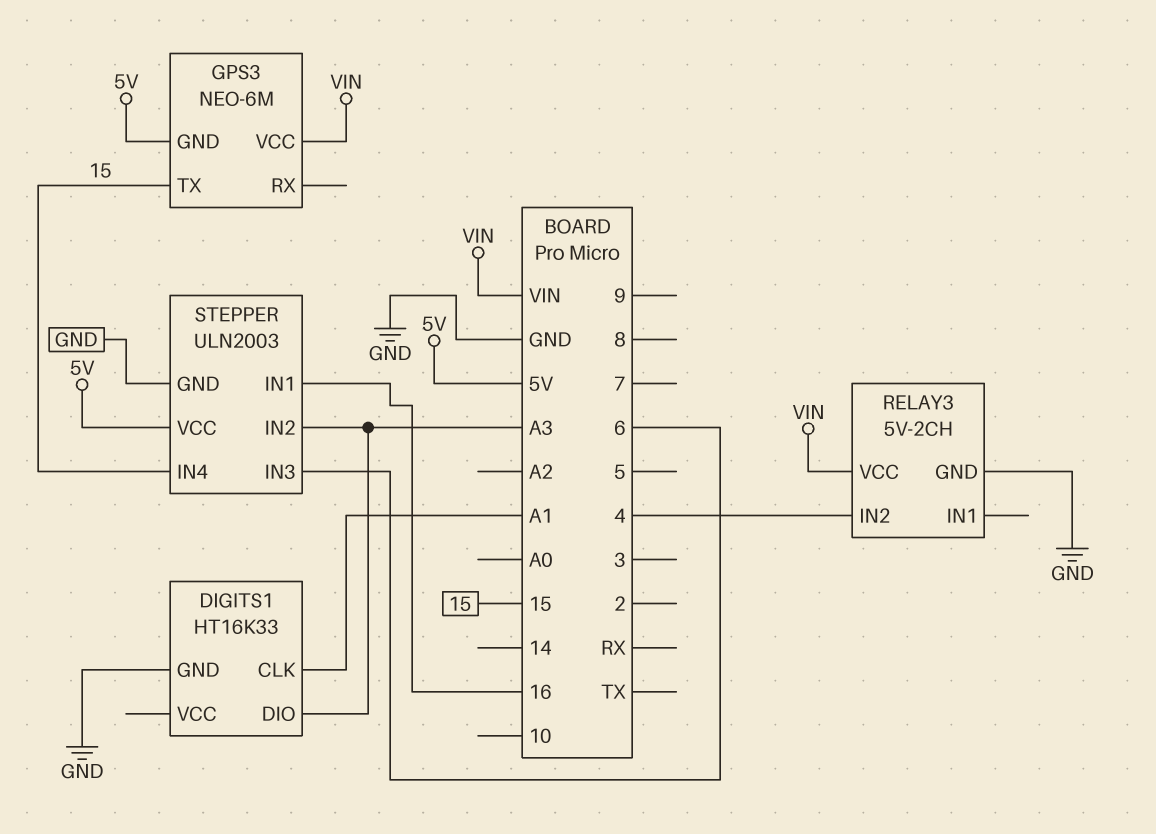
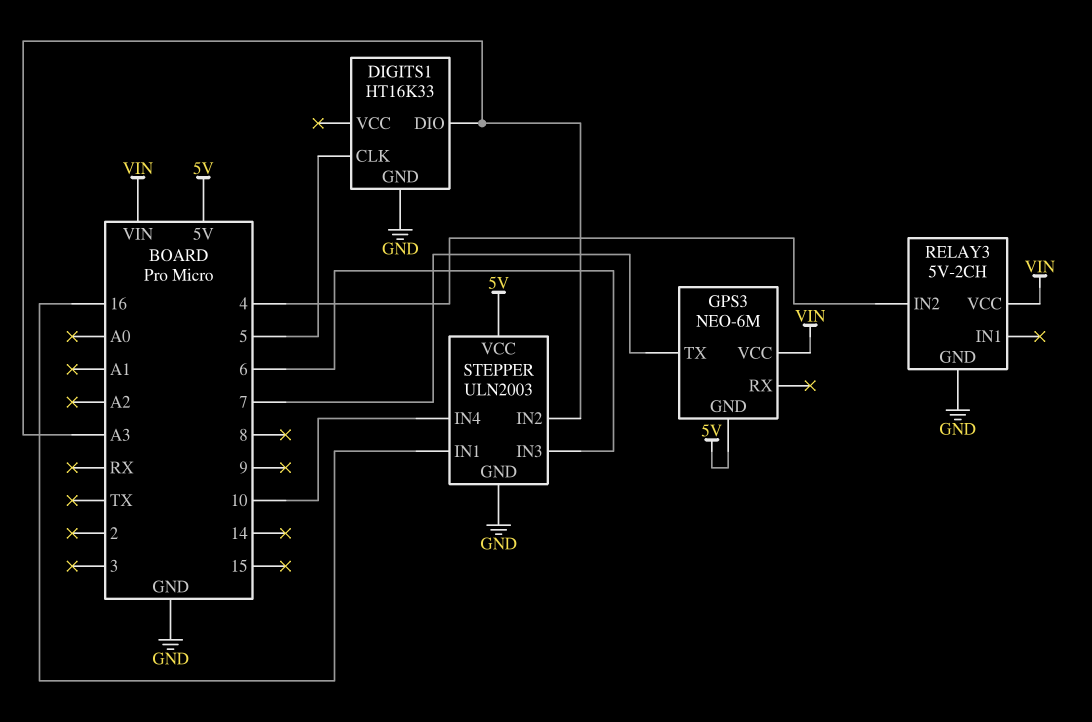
DIGITS1 pin CLK: A1 -> 5
GPS3 pin TX: 15 -> 7
STEPPER pin IN4: 15 -> 10

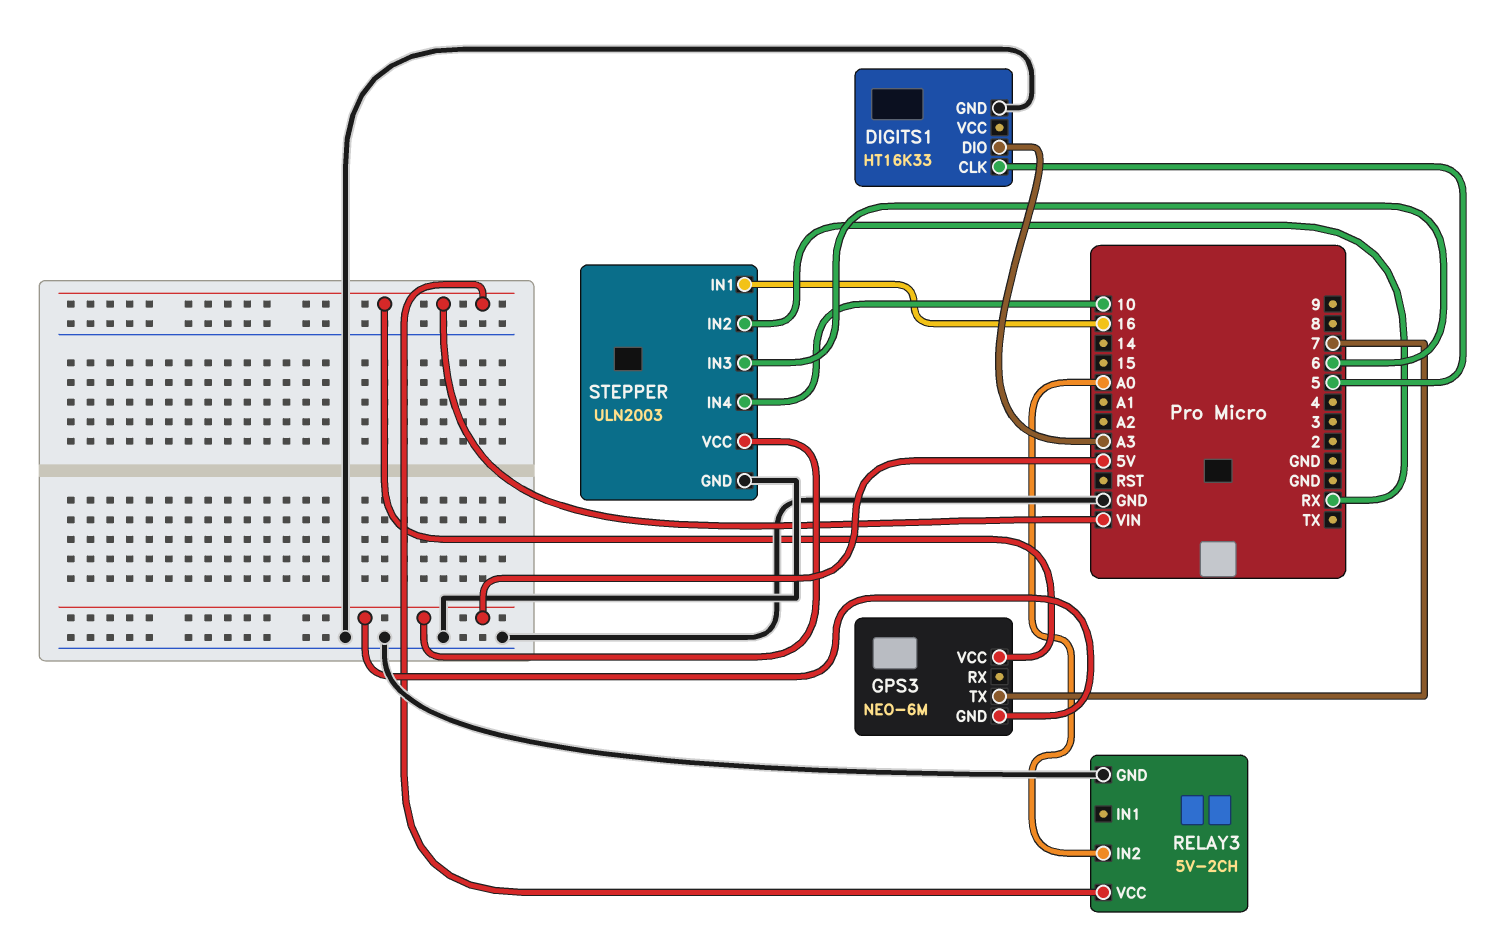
RELAY3 pin IN2: 4 -> A0
STEPPER pin IN2: A3 -> RX

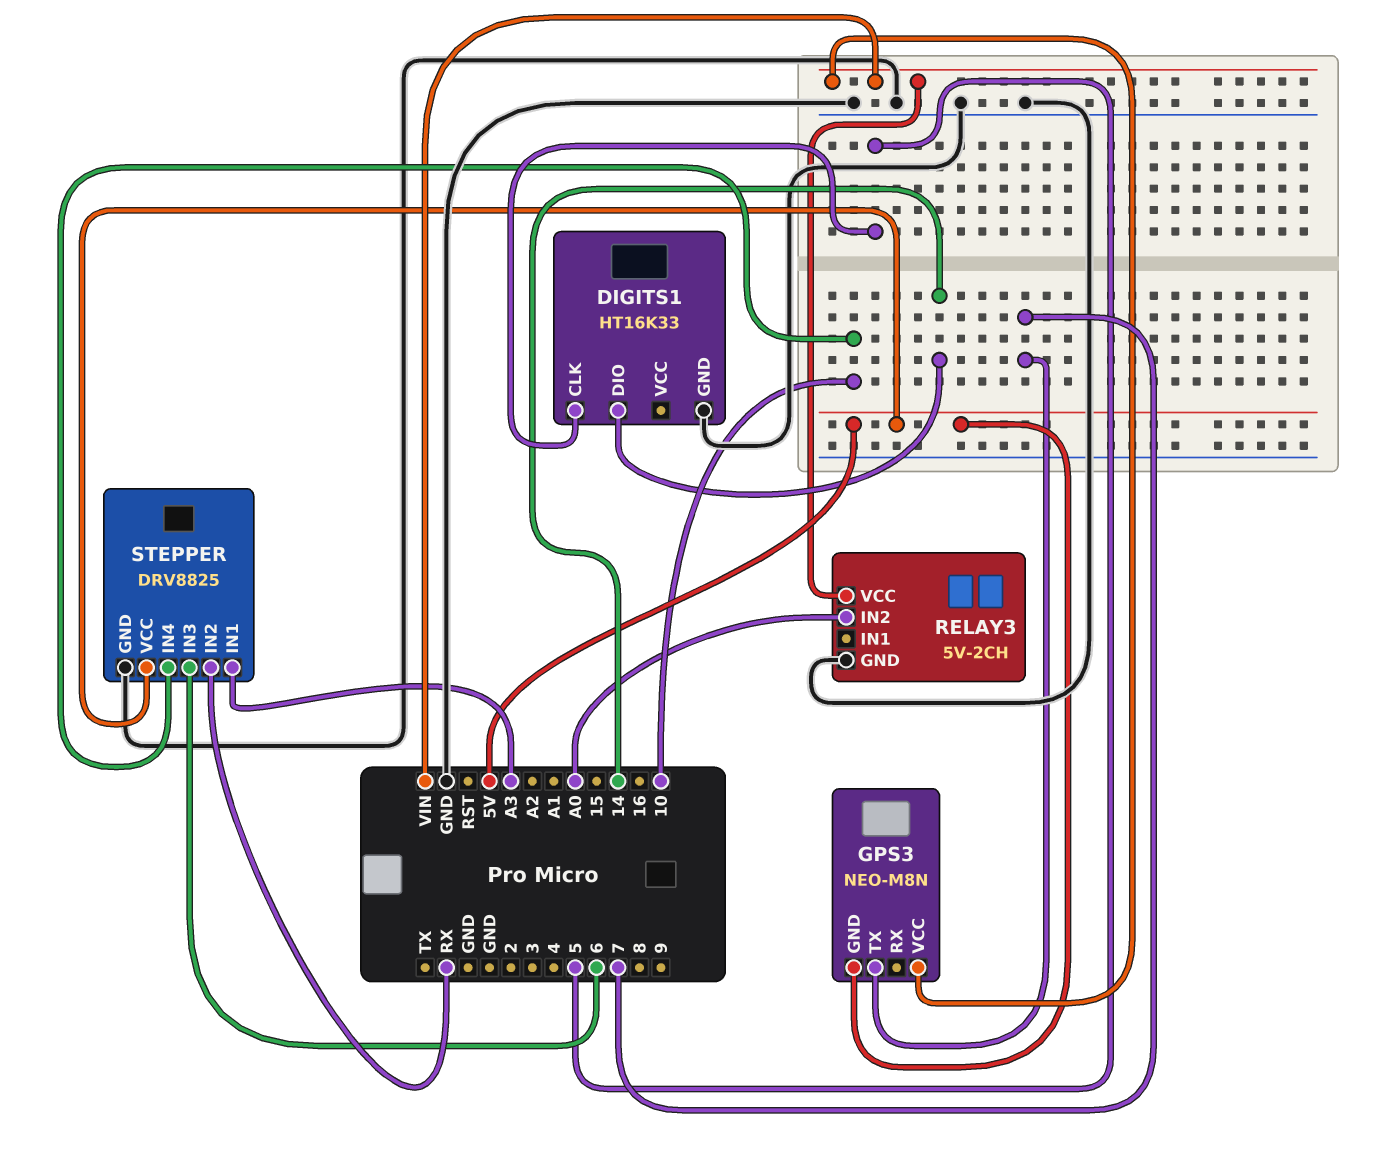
DIGITS1 pin DIO: A3 -> 14
GPS3: NEO-6M -> NEO-M8N
STEPPER: ULN2003 -> DRV8825
STEPPER pin IN1: 16 -> A3

